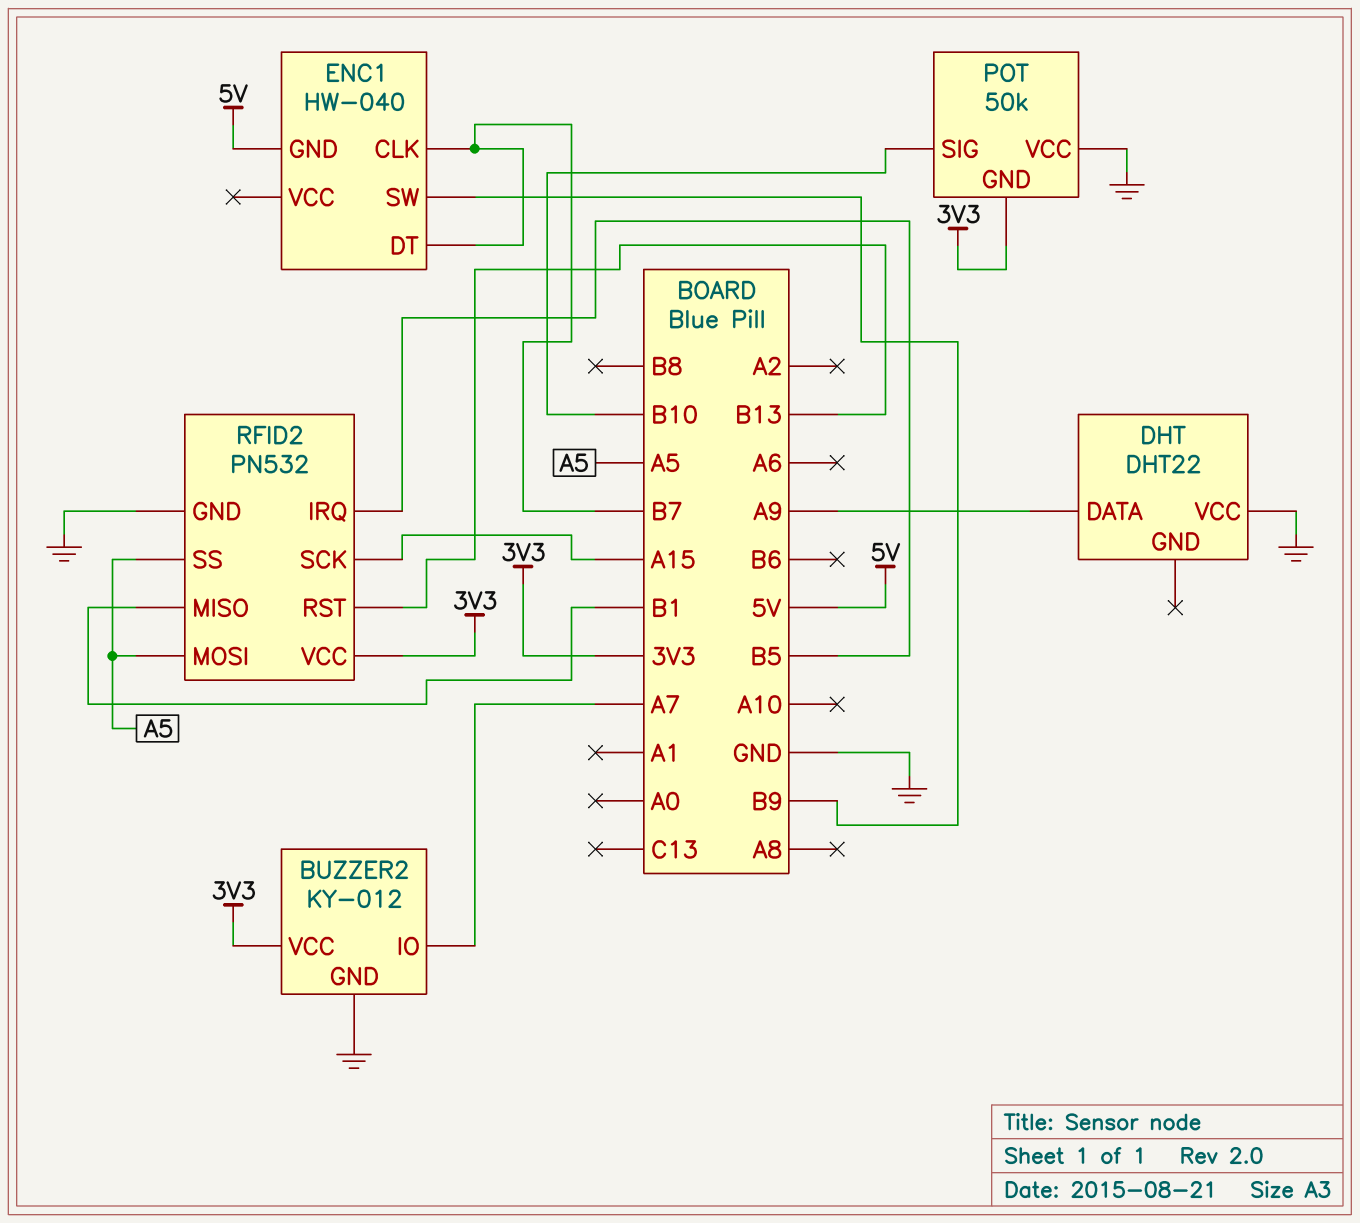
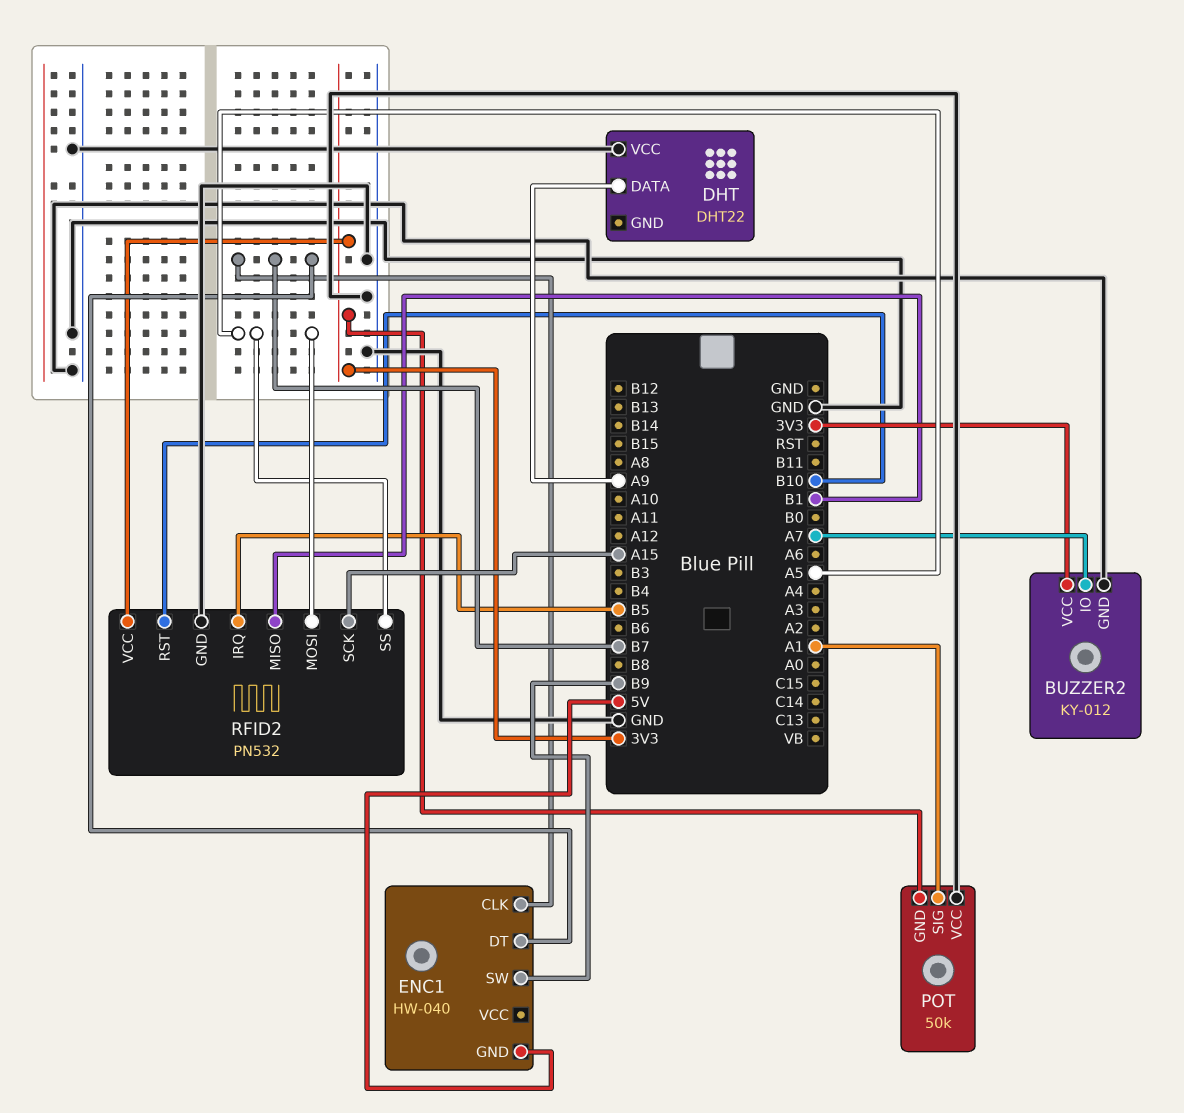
POT pin SIG: B10 -> A1
RFID2 pin RST: B13 -> B10

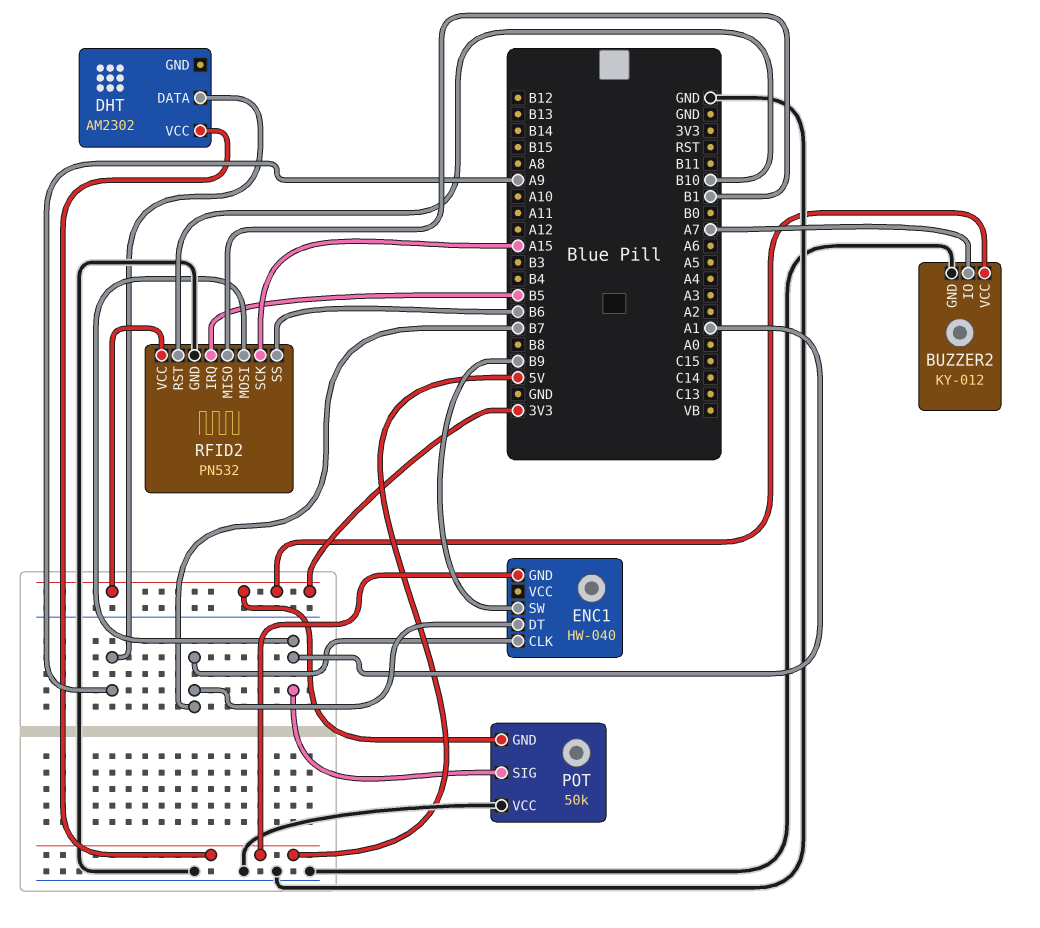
DHT: DHT22 -> AM2302
DHT pin VCC: GND -> 5V
RFID2 pin MOSI: A5 -> A1
RFID2 pin SS: A5 -> B6

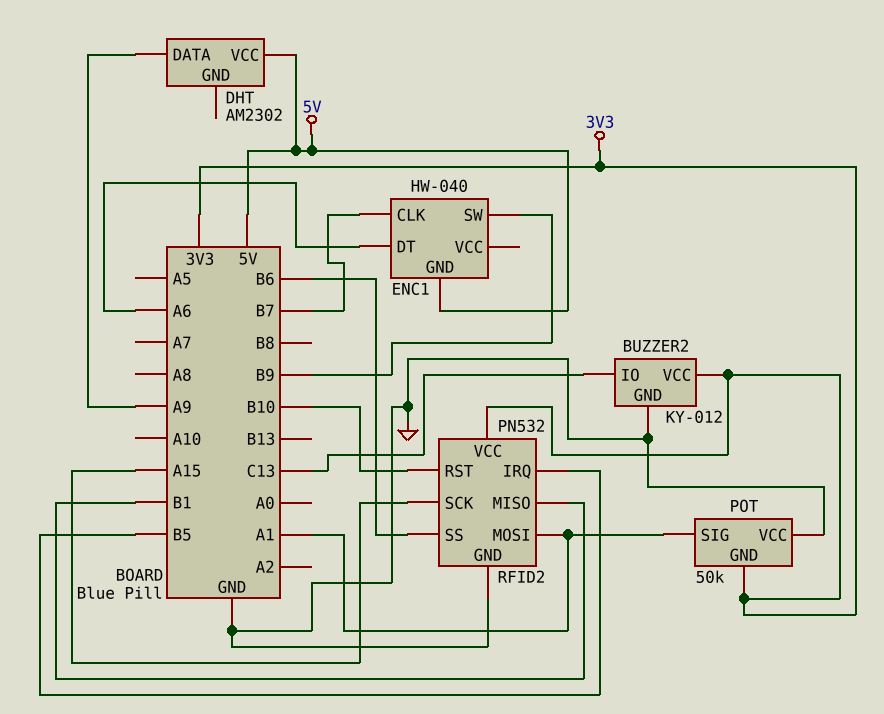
BUZZER2 pin IO: A7 -> C13
ENC1 pin DT: B7 -> A6

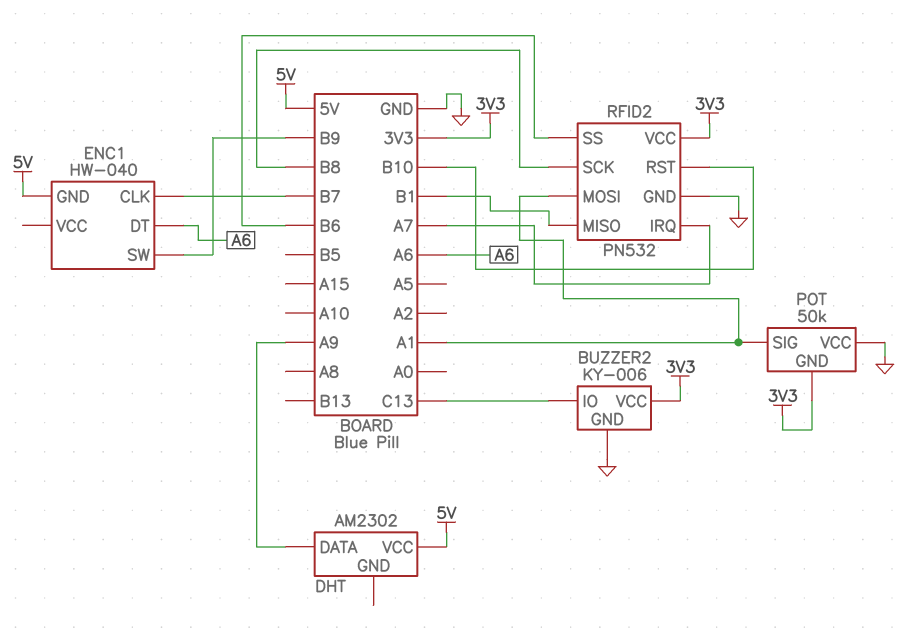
BUZZER2: KY-012 -> KY-006
RFID2 pin IRQ: B5 -> A7
RFID2 pin SCK: A15 -> B8

